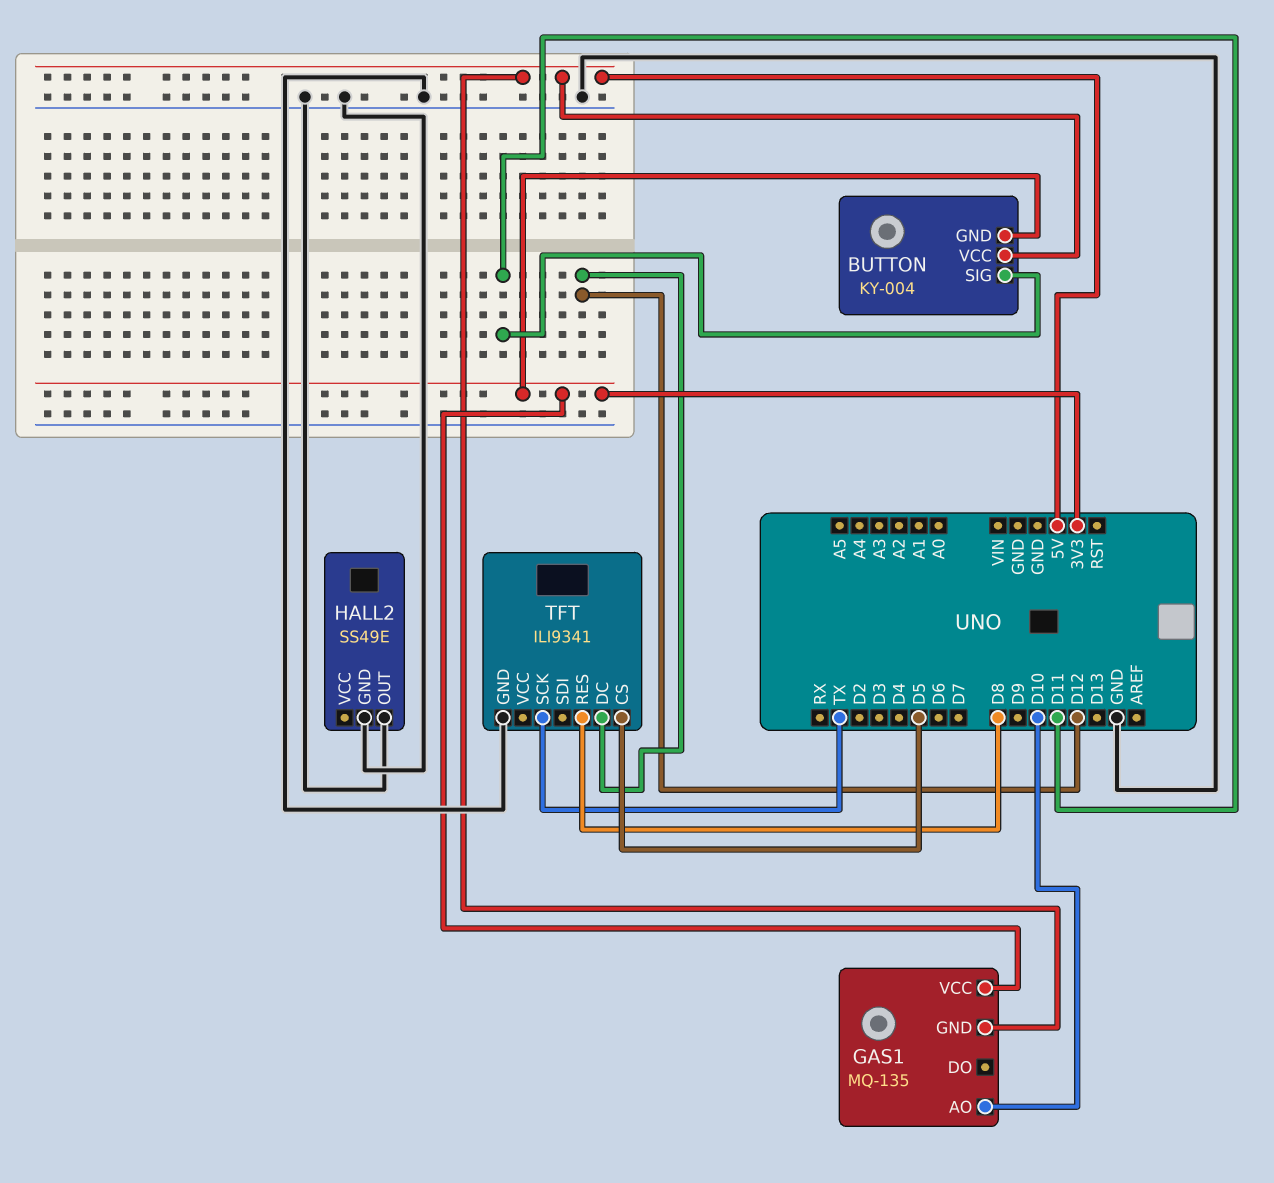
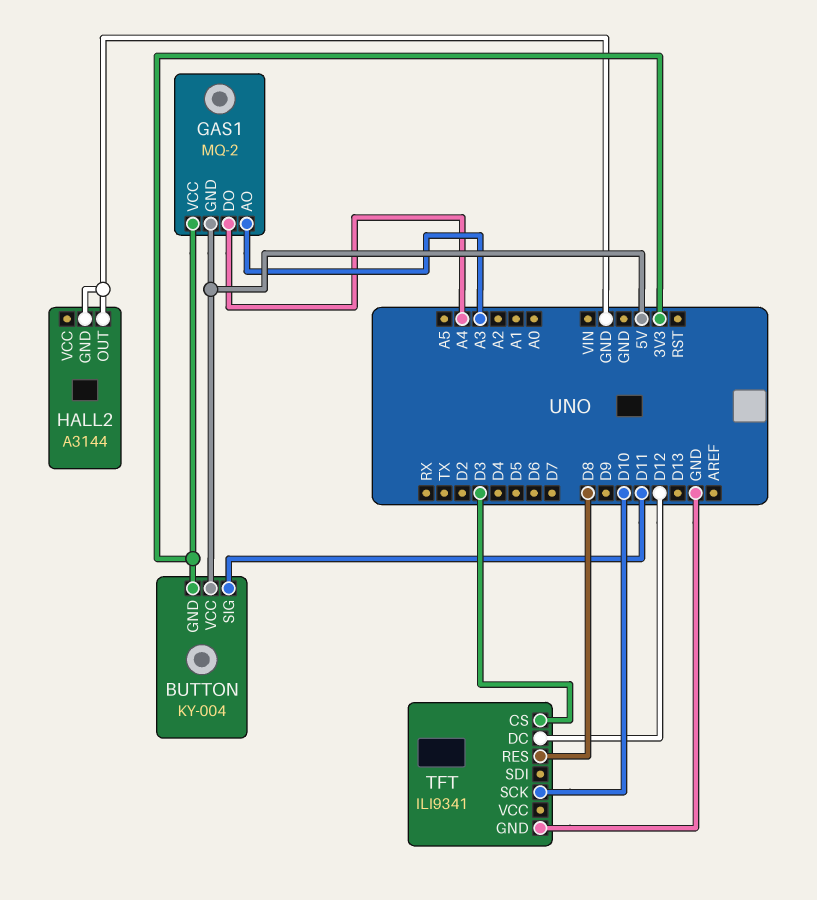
GAS1: MQ-135 -> MQ-2
GAS1 pin AO: D10 -> A3
GAS1 pin DO: none -> A4
HALL2: SS49E -> A3144
TFT pin CS: D5 -> D3
TFT pin SCK: TX -> D10

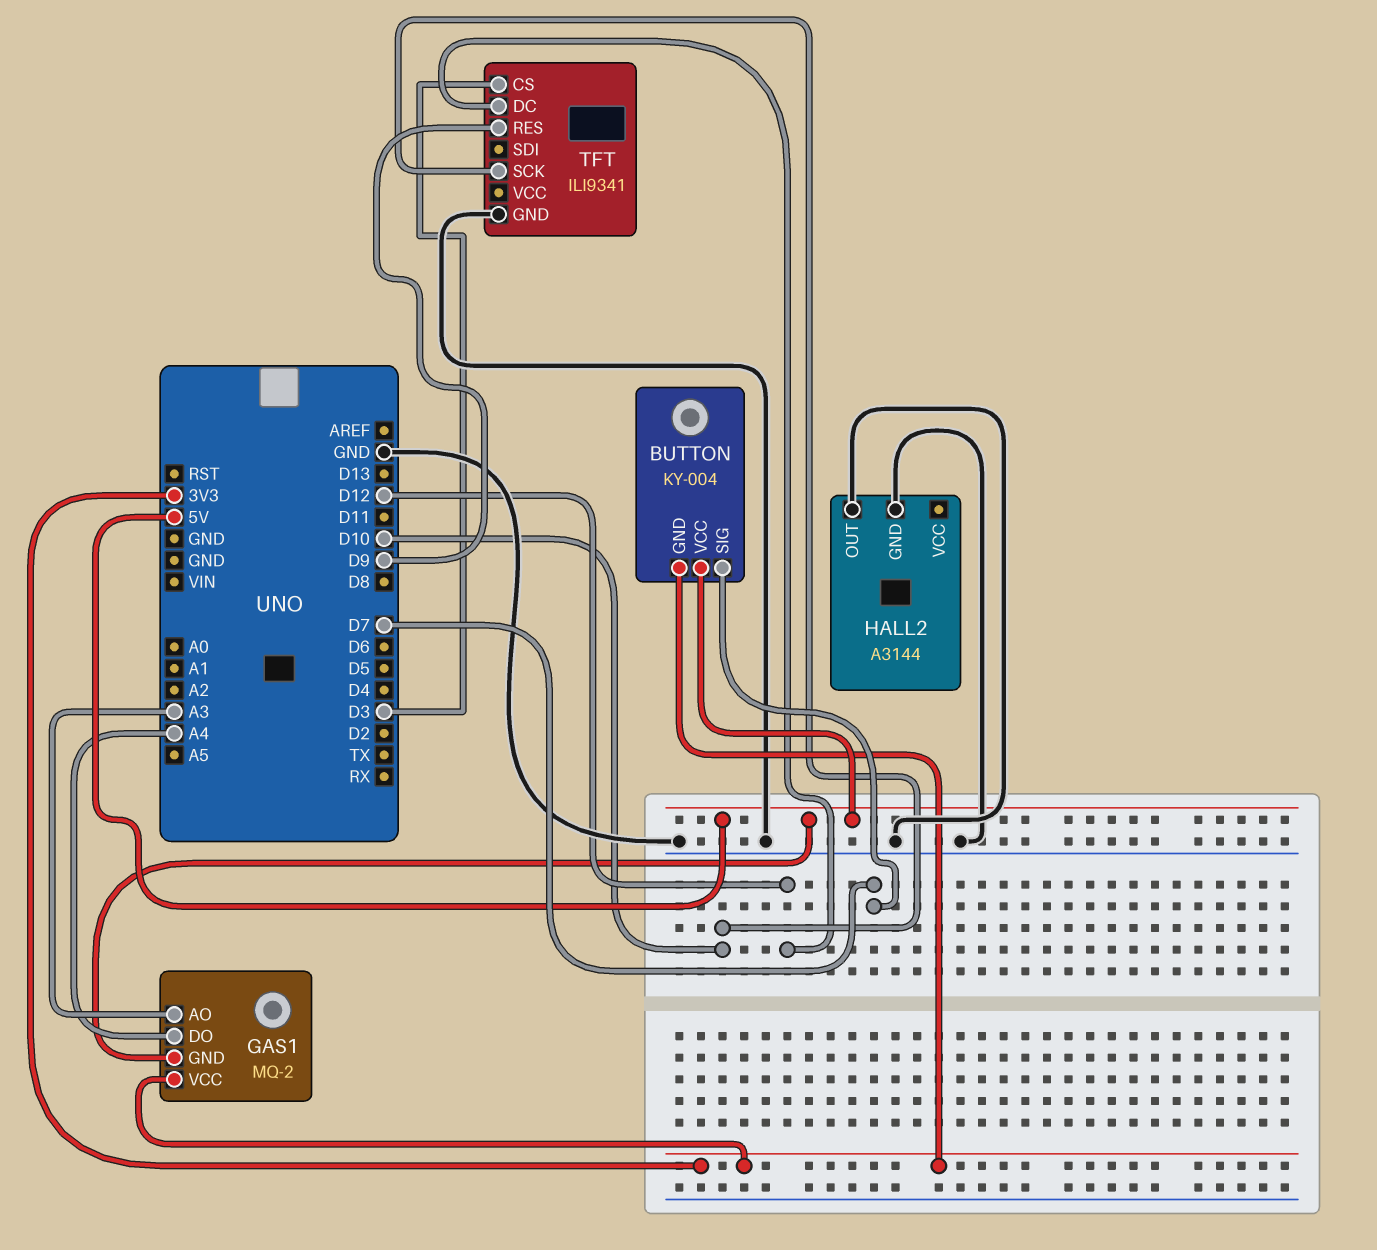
BUTTON pin SIG: D11 -> D7
TFT pin RES: D8 -> D9

